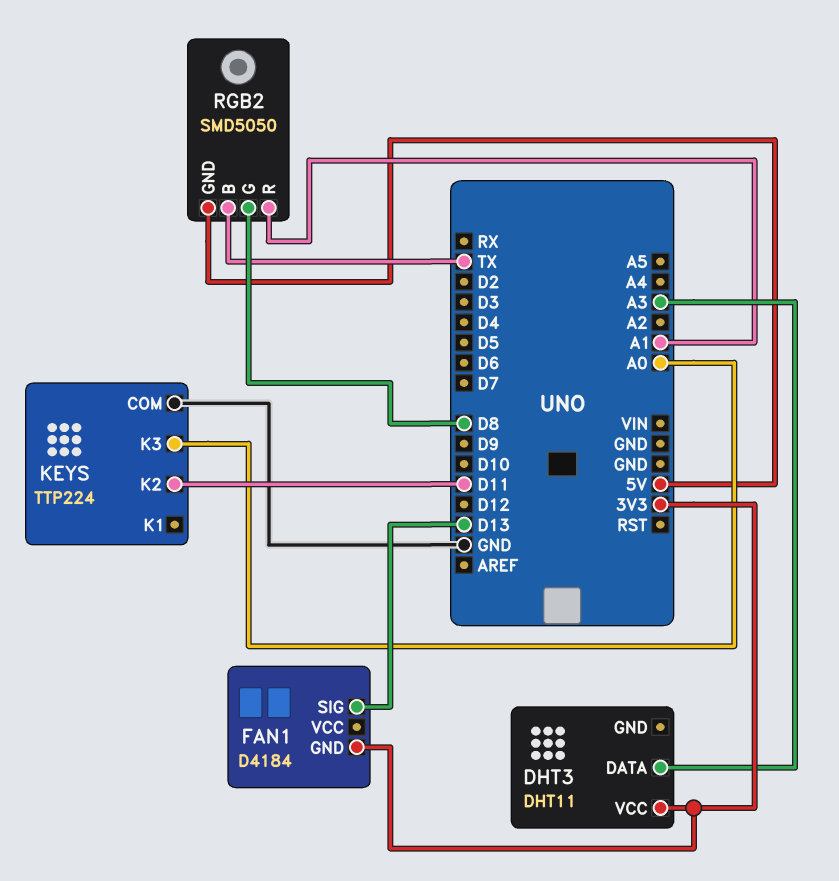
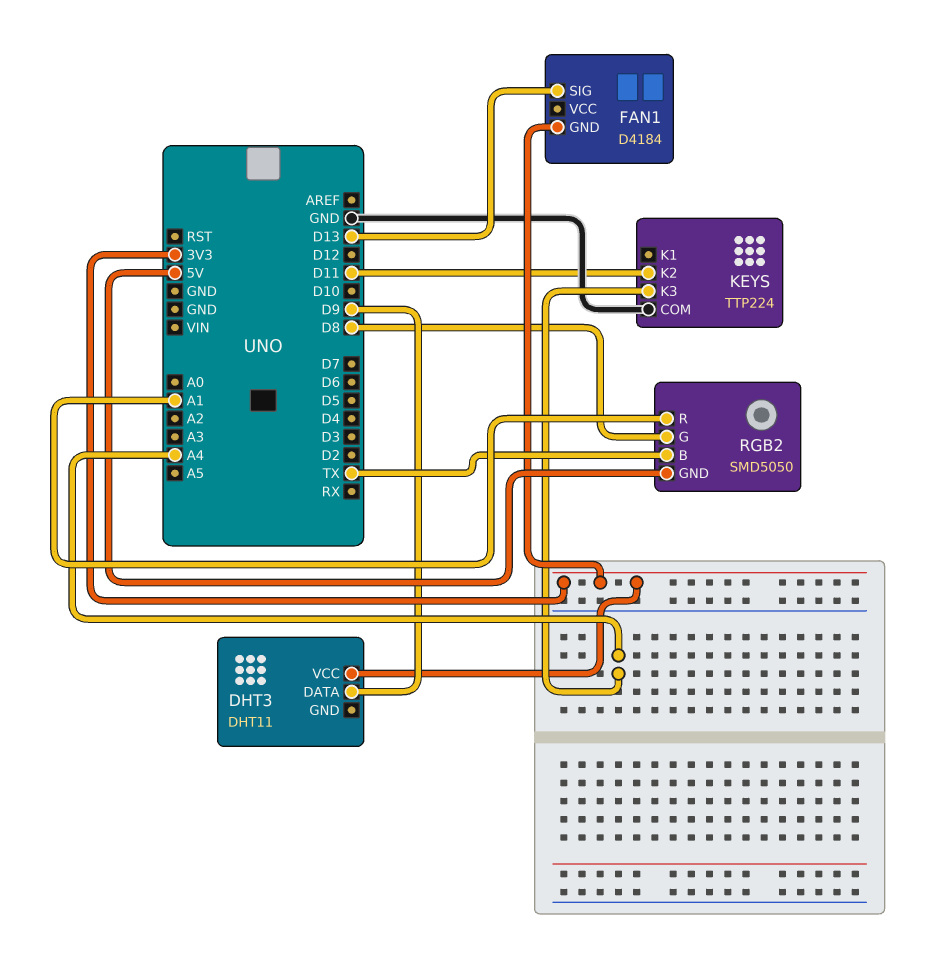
DHT3 pin DATA: A3 -> D9
KEYS pin K3: A0 -> A4

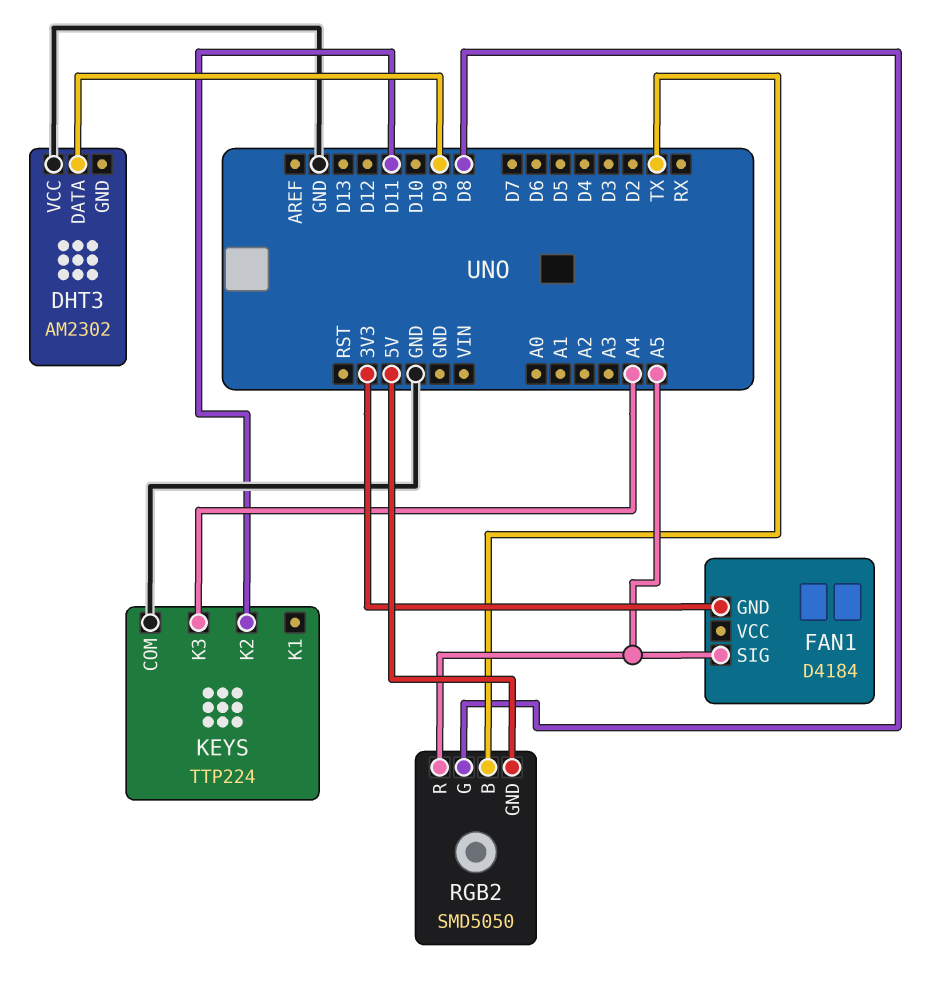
DHT3: DHT11 -> AM2302
DHT3 pin VCC: 3V3 -> GND
FAN1 pin SIG: D13 -> A5
RGB2 pin R: A1 -> A5

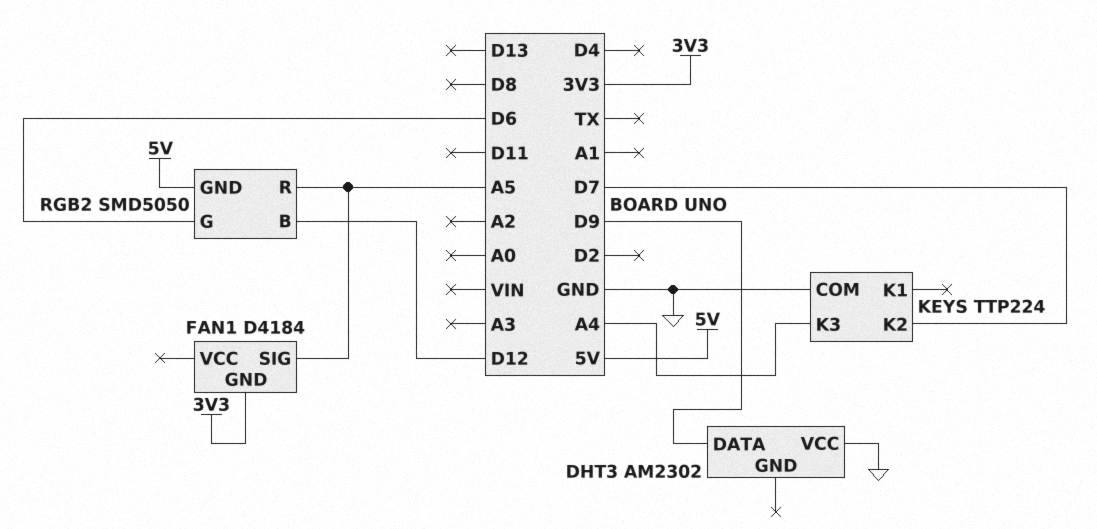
KEYS pin K2: D11 -> D7
RGB2 pin B: TX -> D12
RGB2 pin G: D8 -> D6

